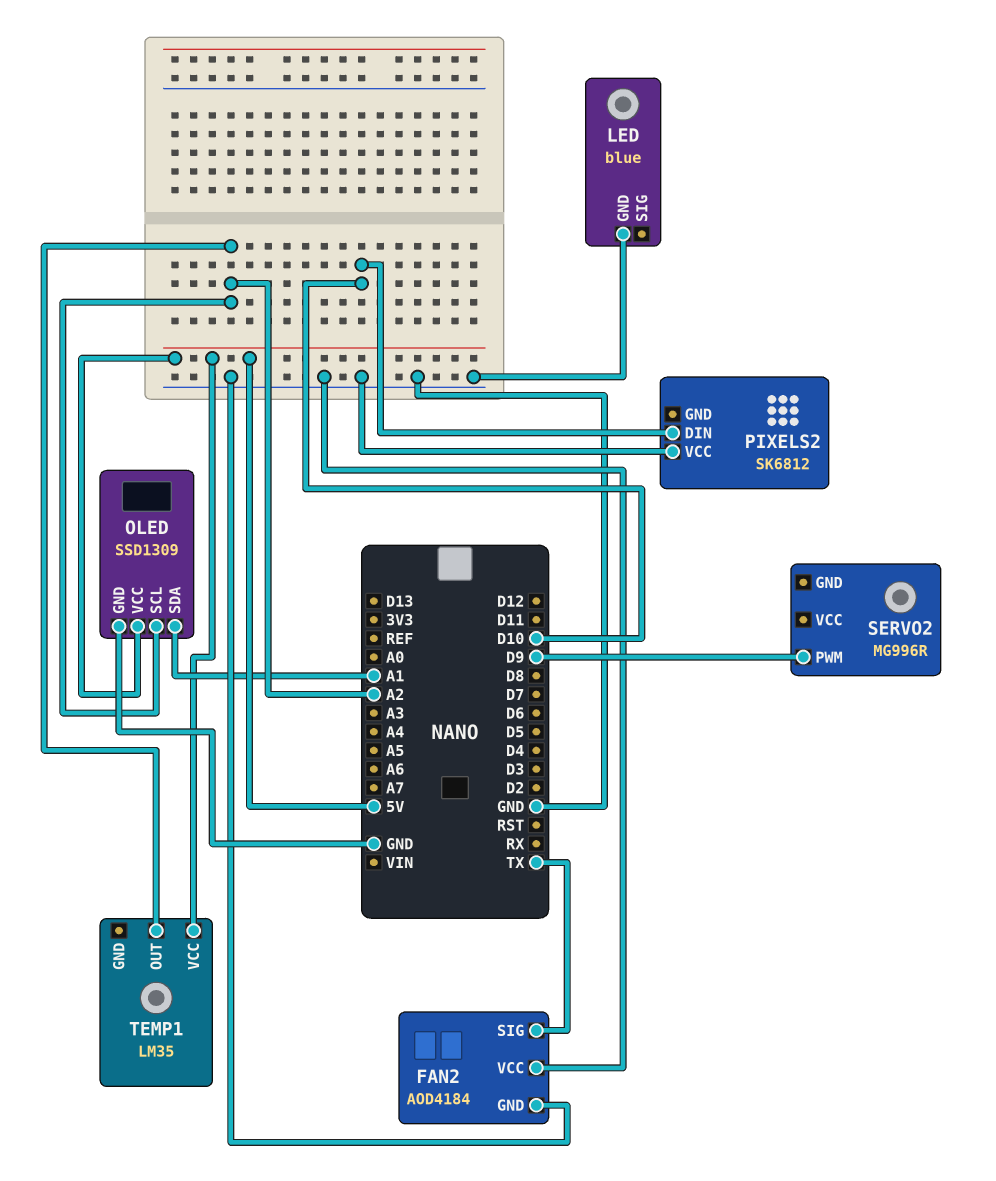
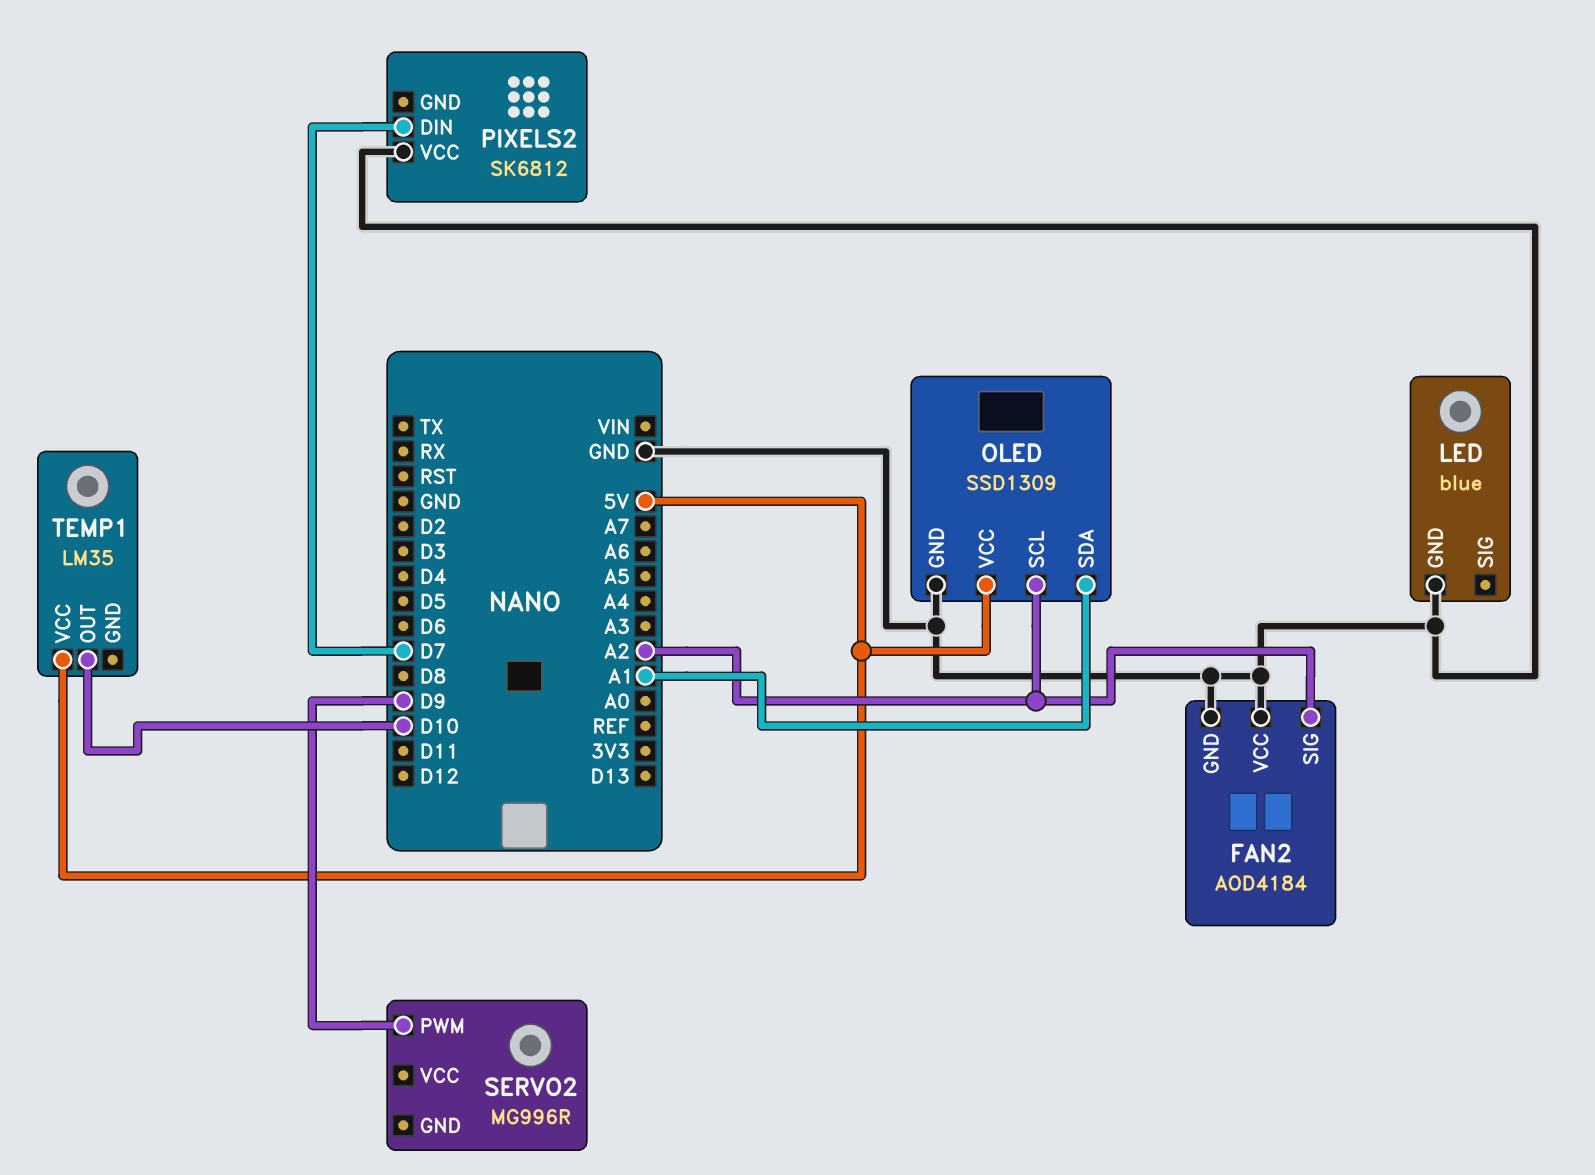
FAN2 pin SIG: TX -> A2
PIXELS2 pin DIN: D10 -> D7
TEMP1 pin OUT: A2 -> D10

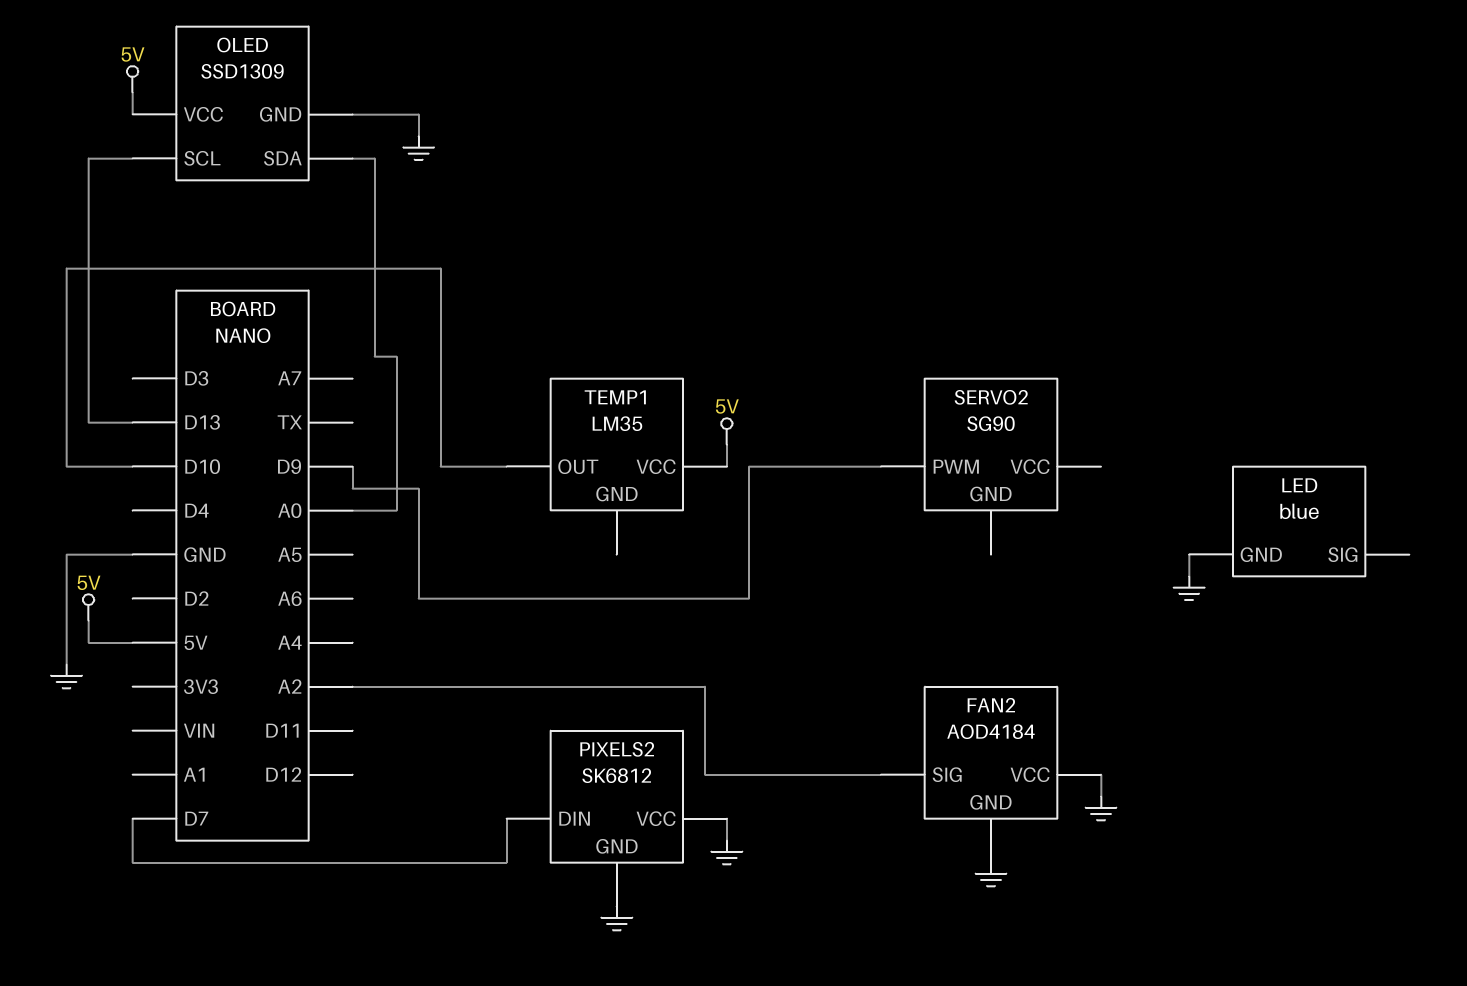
OLED pin SCL: A2 -> D13
OLED pin SDA: A1 -> A0
PIXELS2 pin GND: none -> GND
SERVO2: MG996R -> SG90

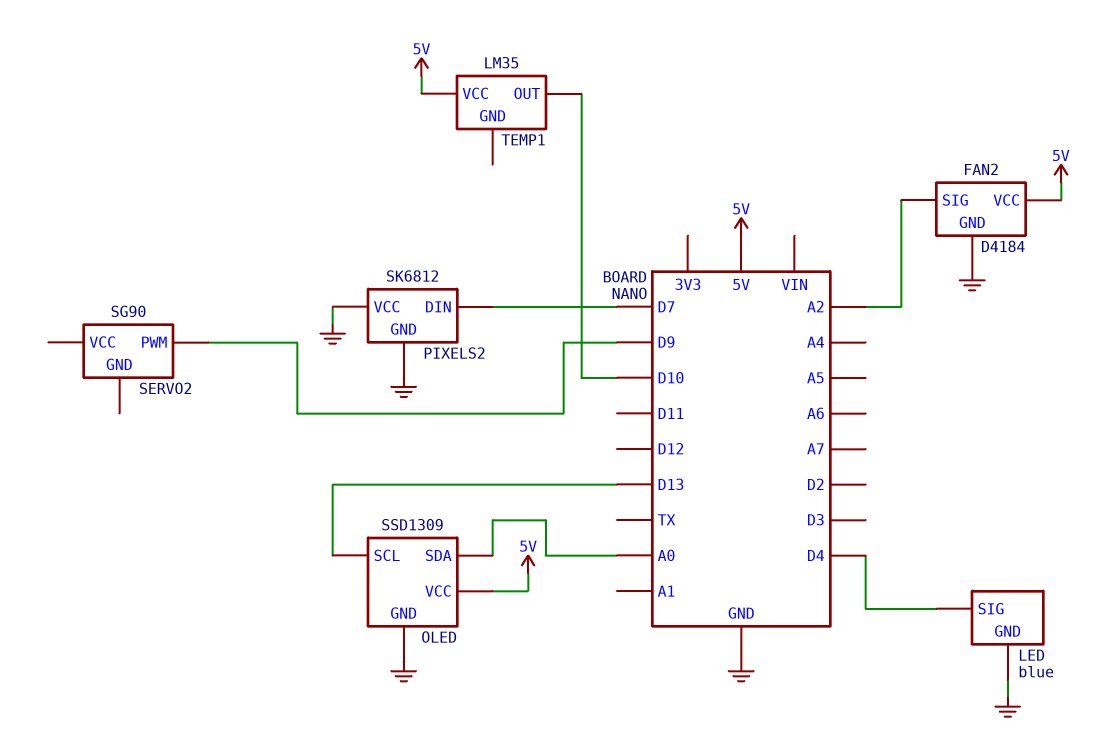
FAN2: AOD4184 -> D4184
FAN2 pin VCC: GND -> 5V
LED pin SIG: none -> D4

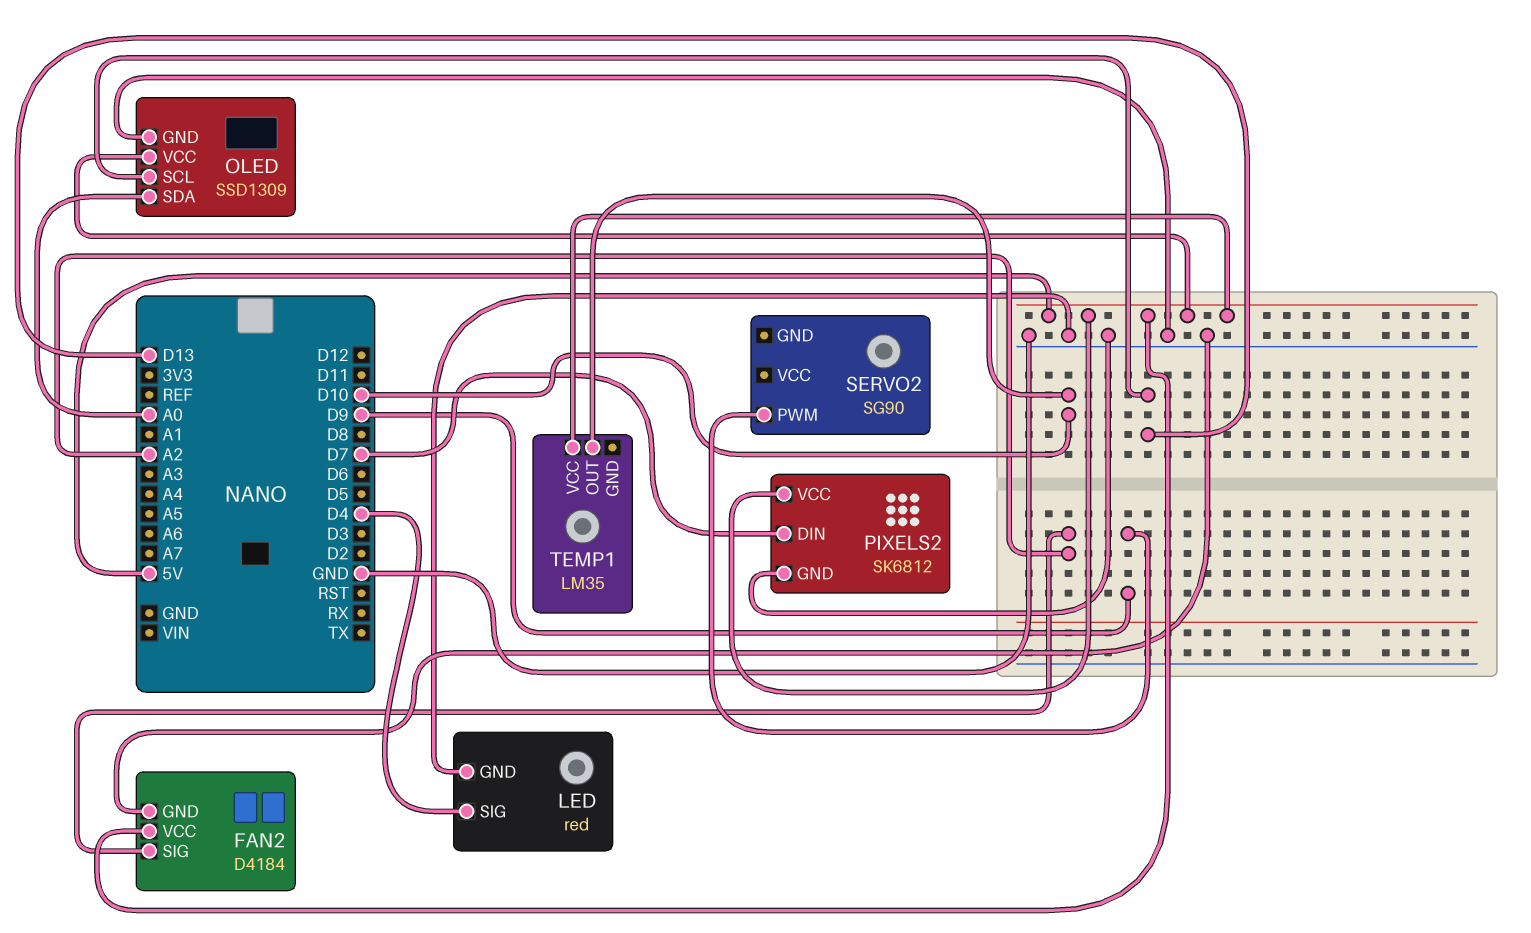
LED: blue -> red
PIXELS2 pin VCC: GND -> 5V

